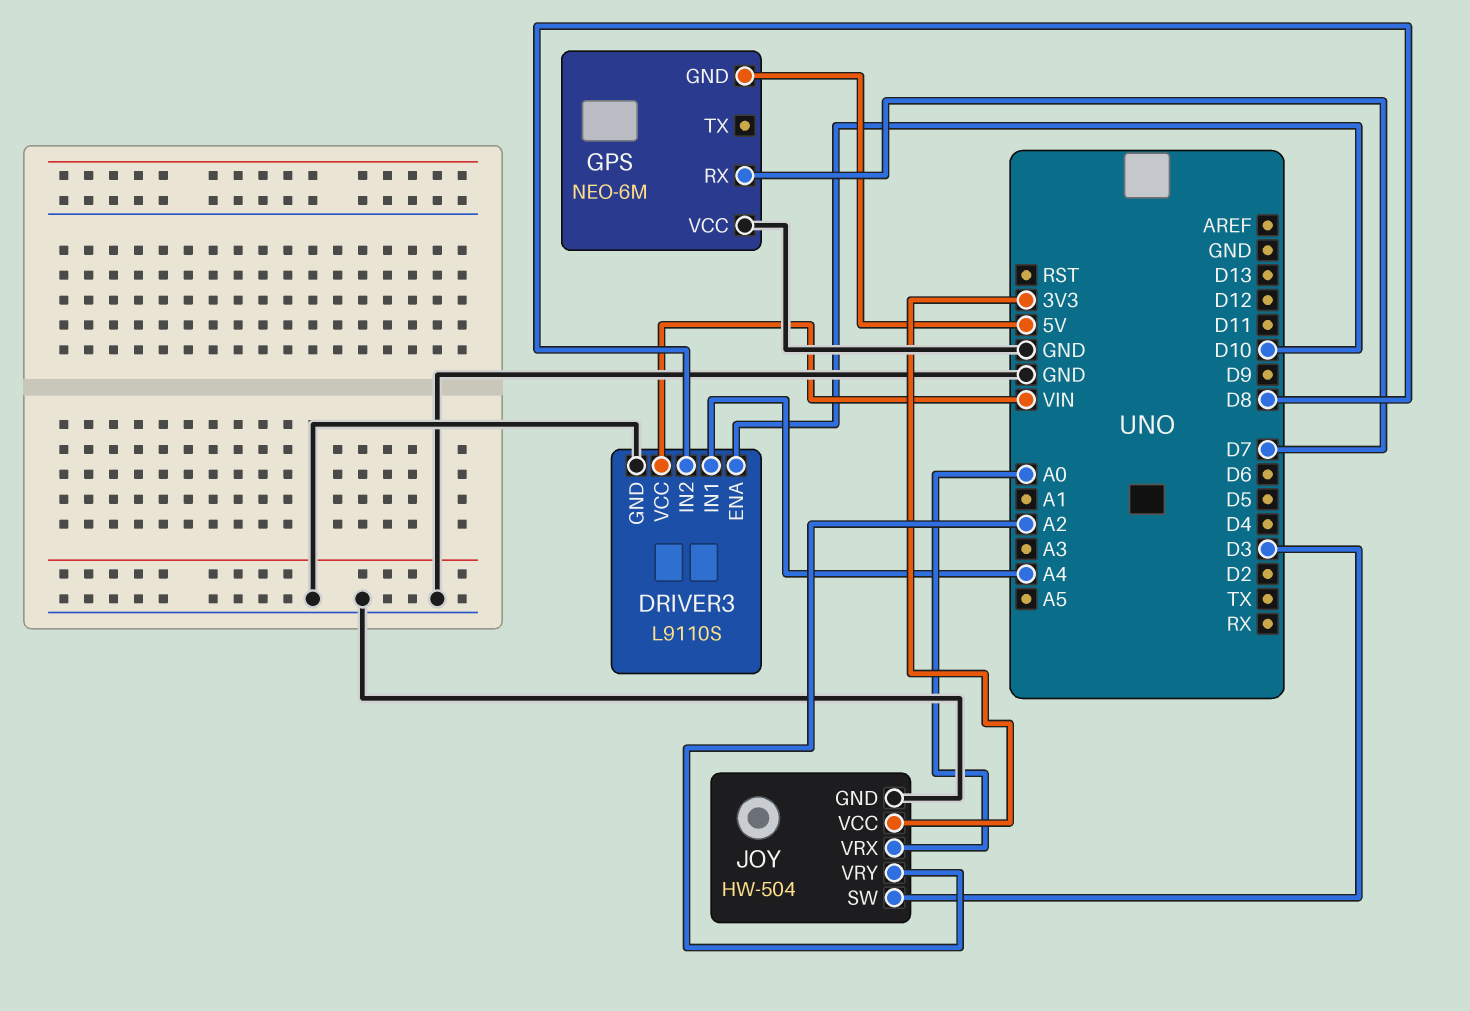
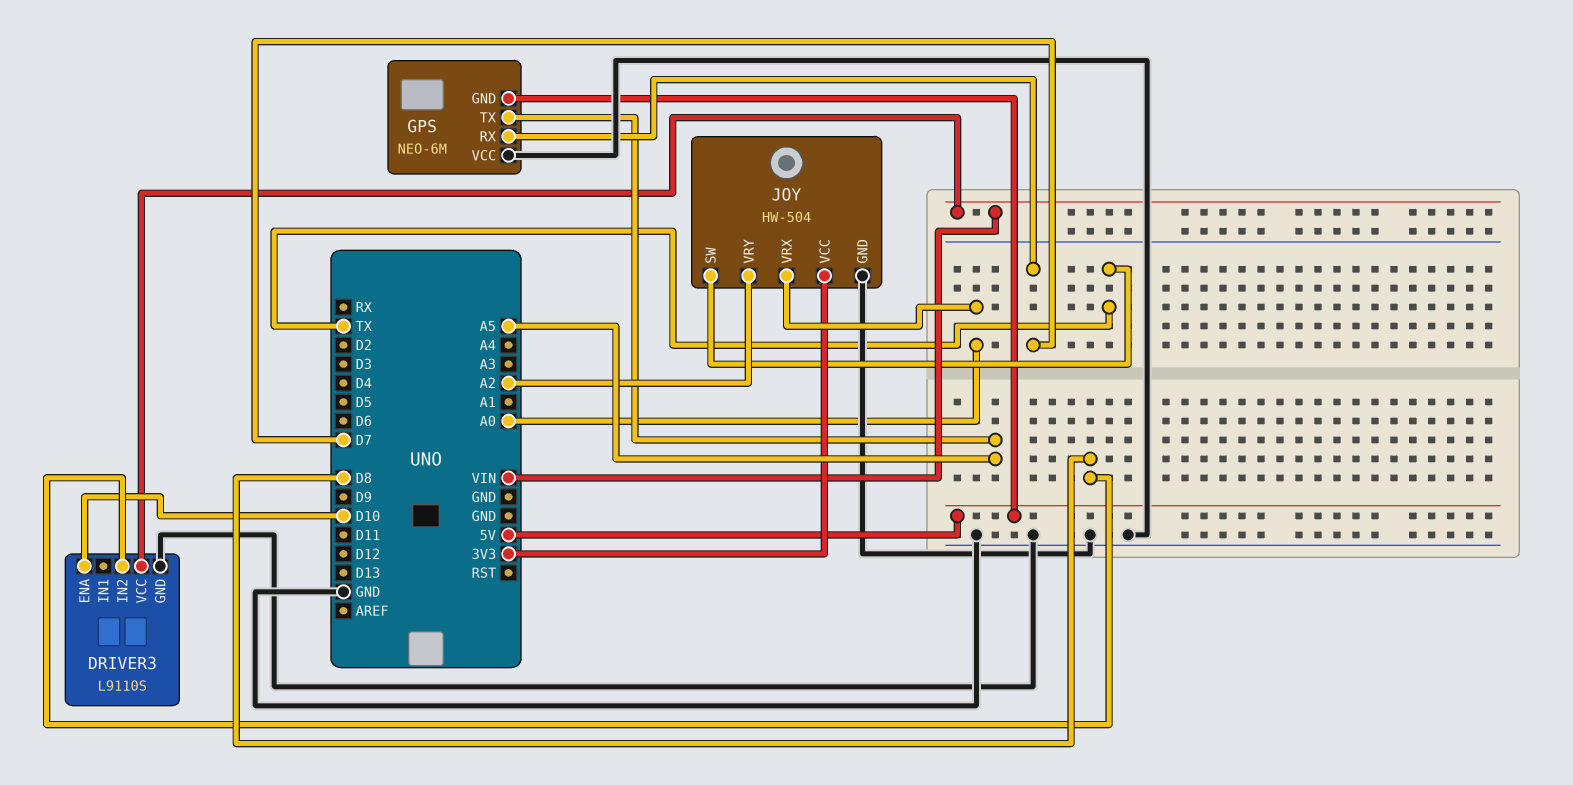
DRIVER3 pin IN1: A4 -> none
GPS pin TX: none -> A5
JOY pin SW: D3 -> TX

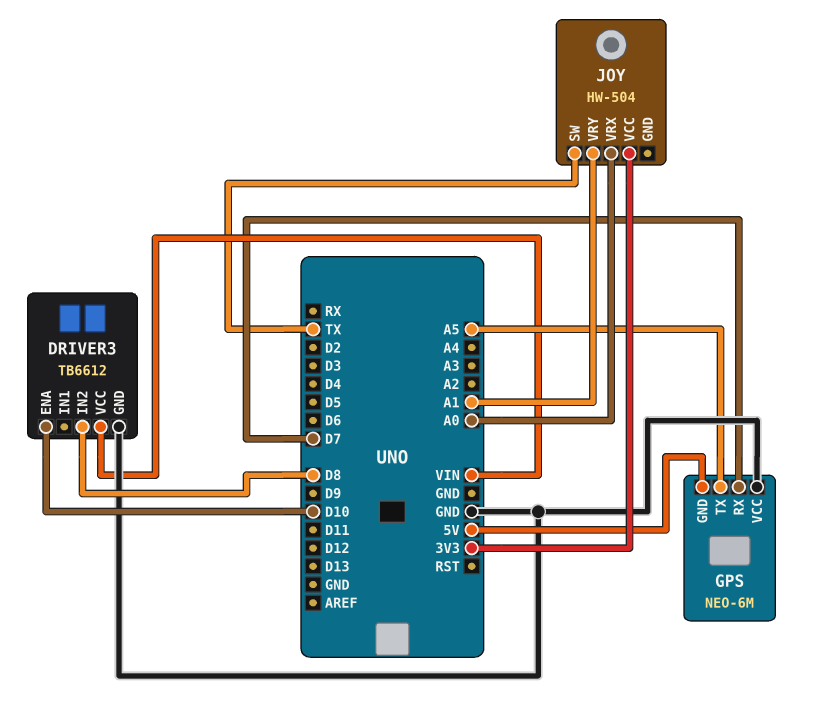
DRIVER3: L9110S -> TB6612
JOY pin GND: GND -> none
JOY pin VRY: A2 -> A1

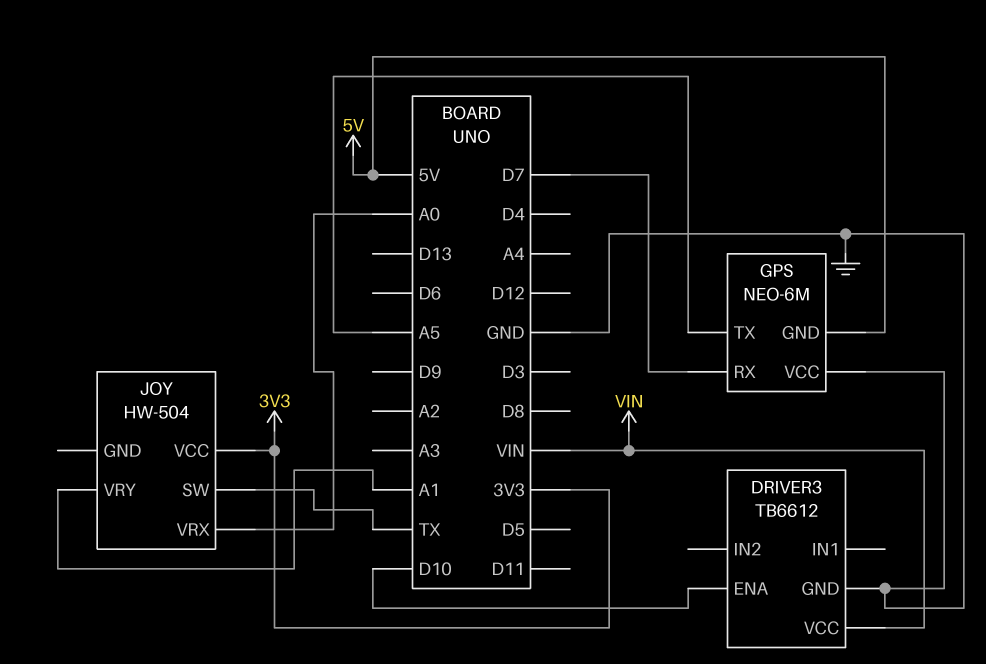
DRIVER3 pin IN2: D8 -> none

